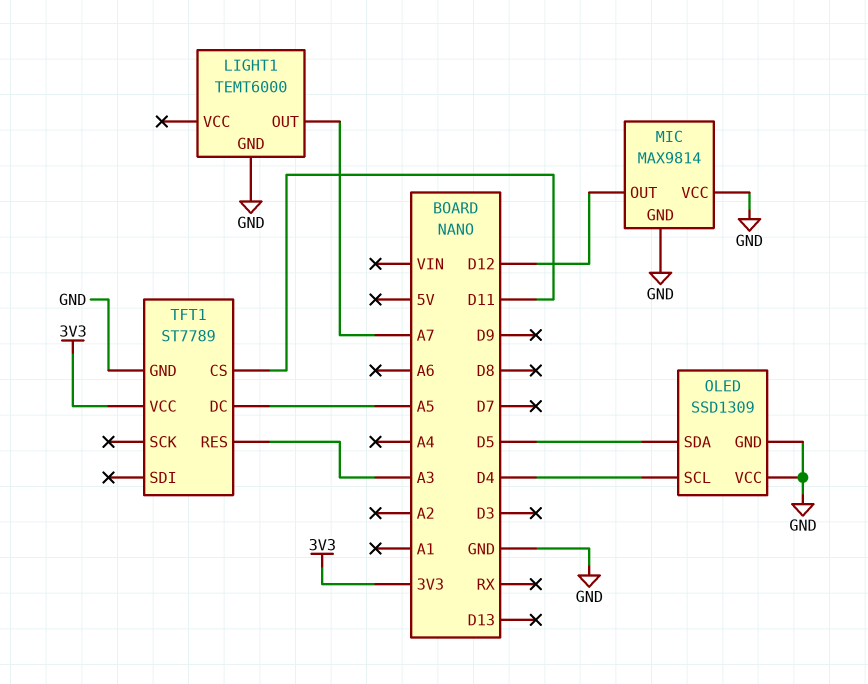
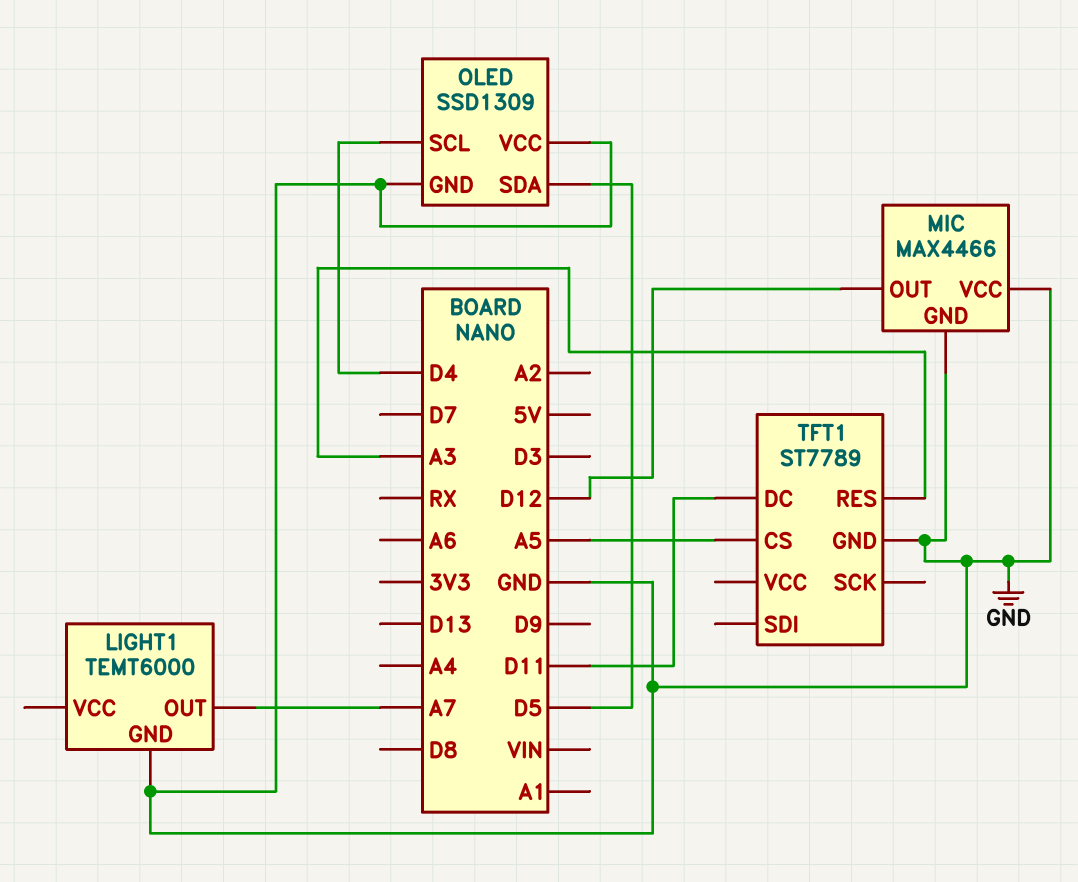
MIC: MAX9814 -> MAX4466
TFT1 pin CS: D11 -> A5
TFT1 pin DC: A5 -> D11
TFT1 pin VCC: 3V3 -> none

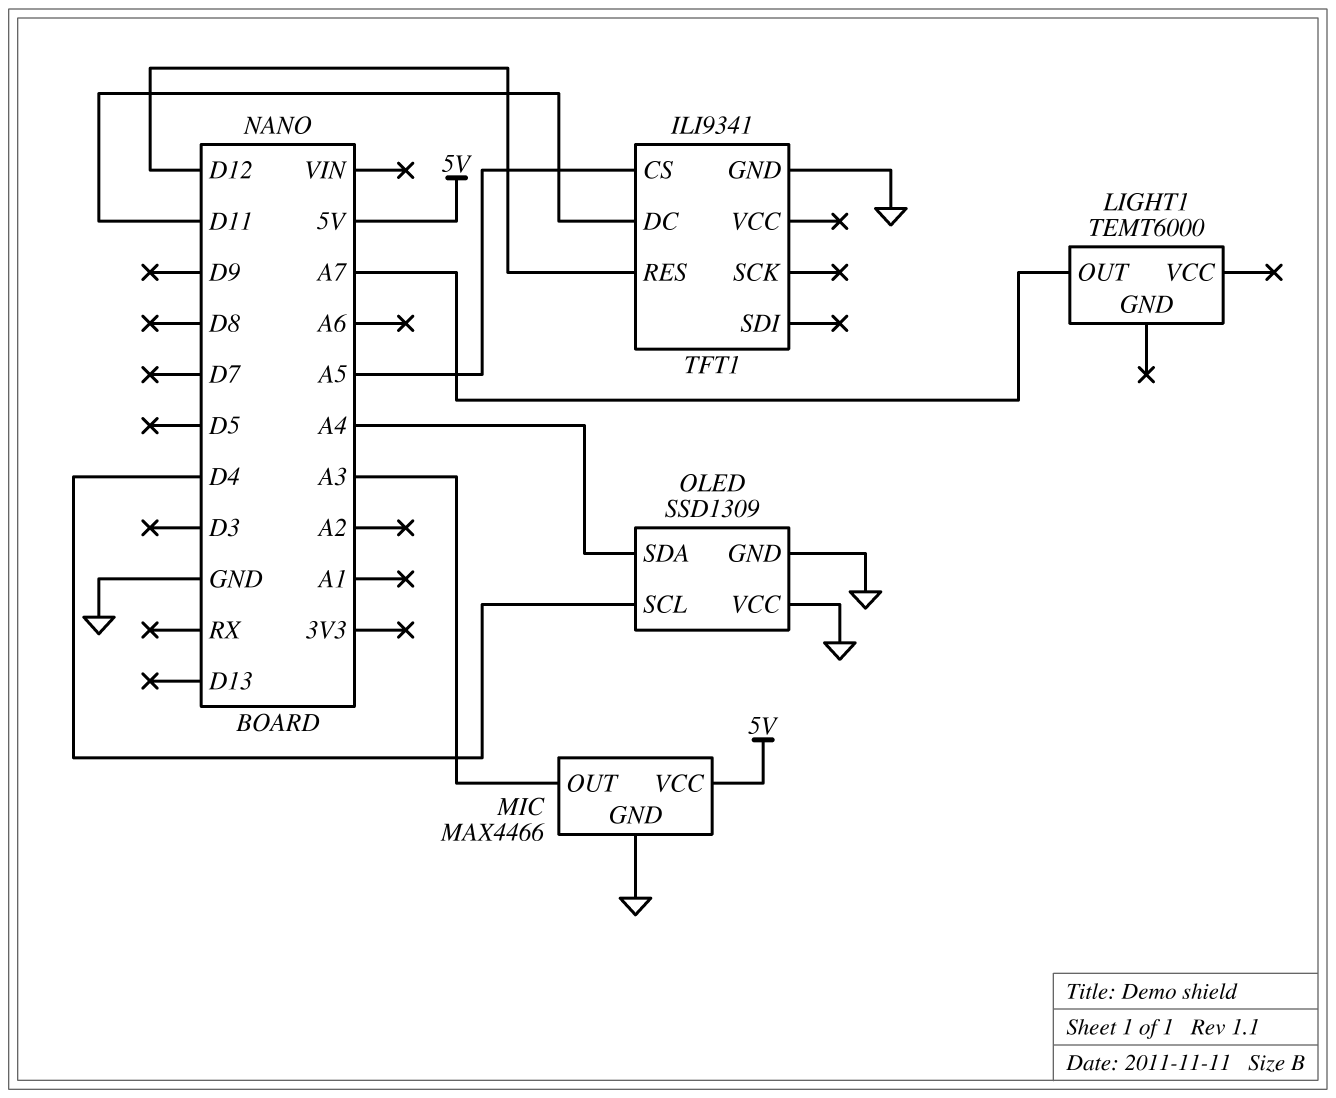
LIGHT1 pin GND: GND -> none
MIC pin OUT: D12 -> A3
MIC pin VCC: GND -> 5V
OLED pin SDA: D5 -> A4
TFT1: ST7789 -> ILI9341
TFT1 pin RES: A3 -> D12

